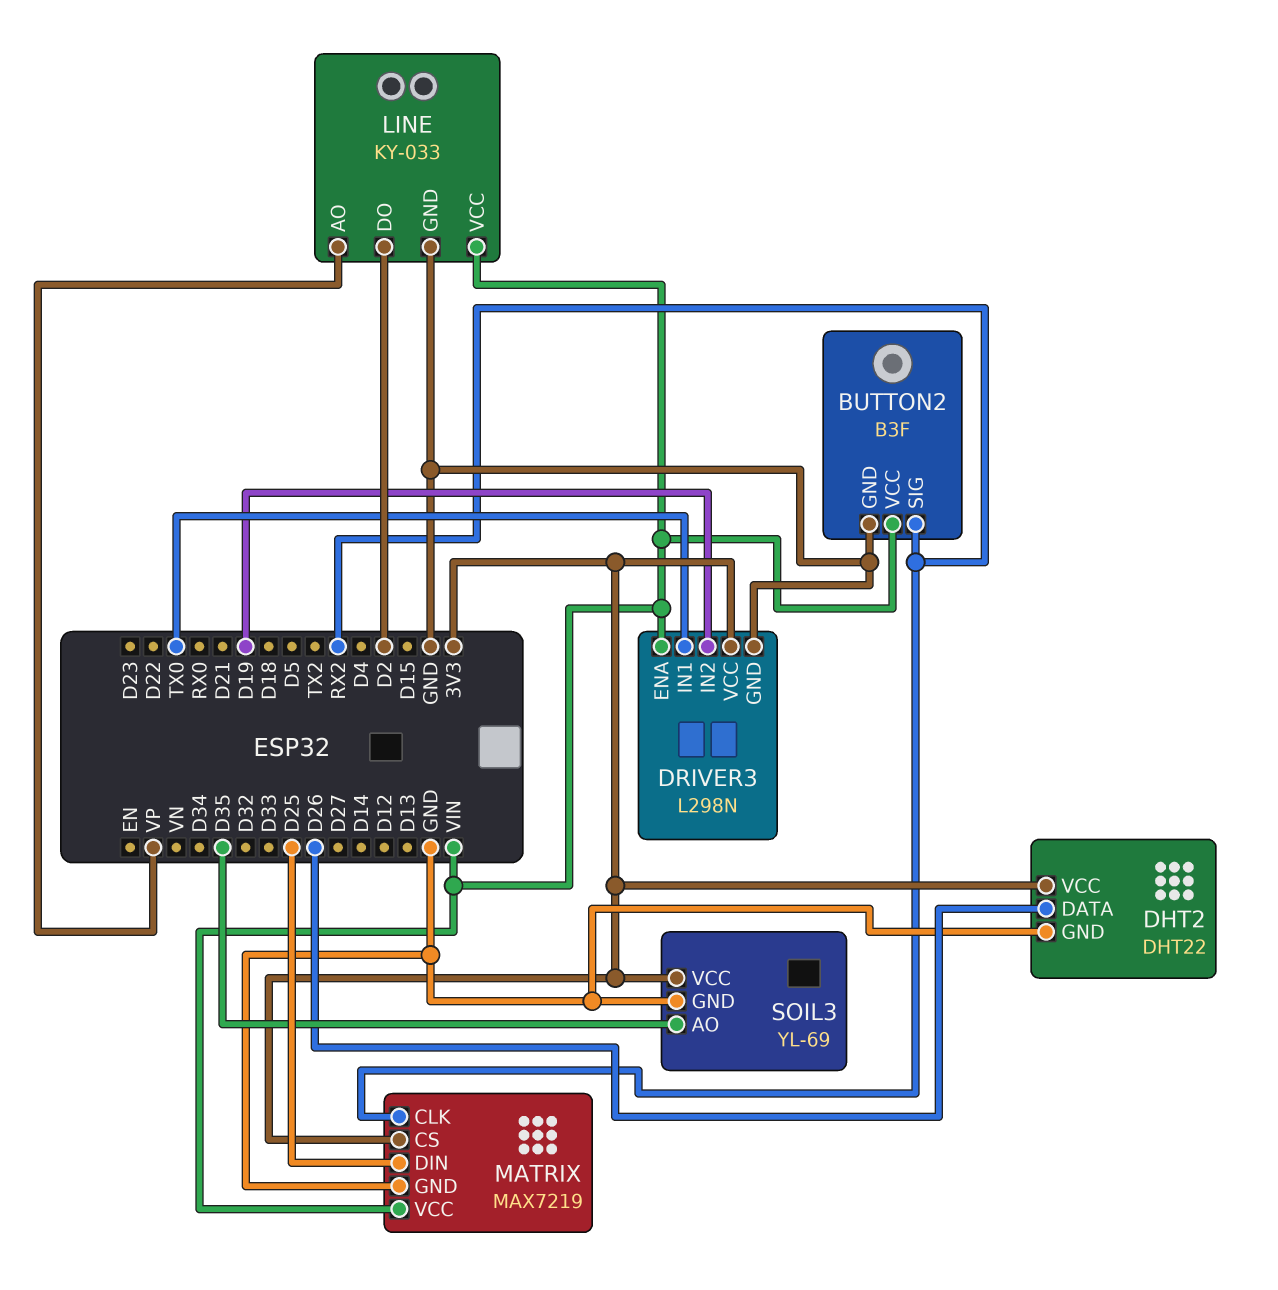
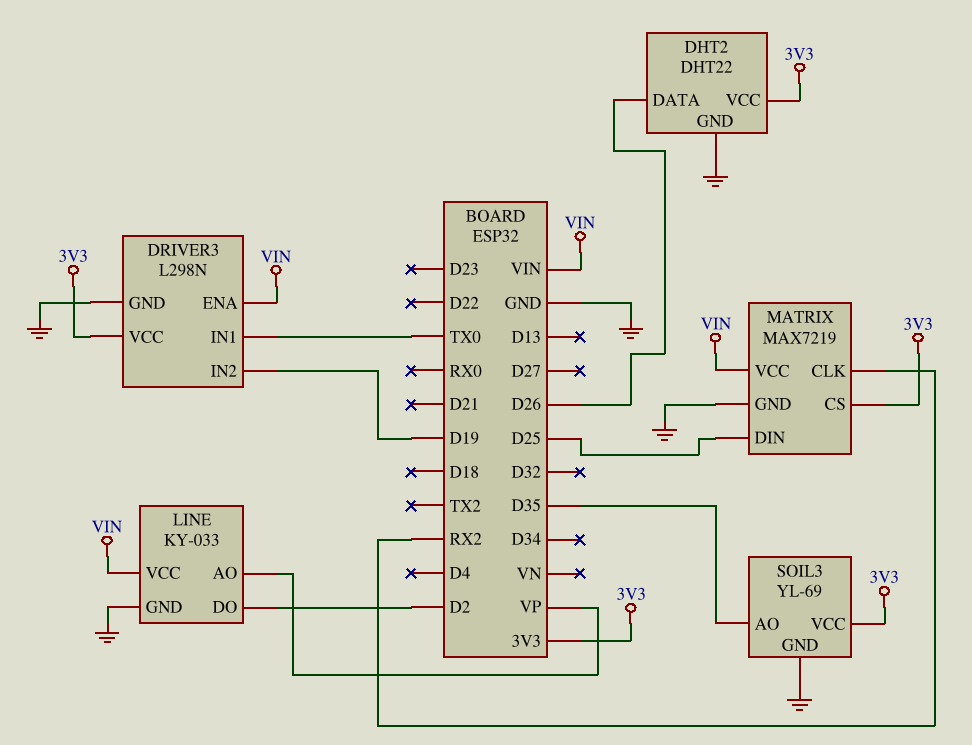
BUTTON2: B3F -> none
BUTTON2 pin GND: GND -> none
BUTTON2 pin SIG: RX2 -> none
BUTTON2 pin VCC: VIN -> none

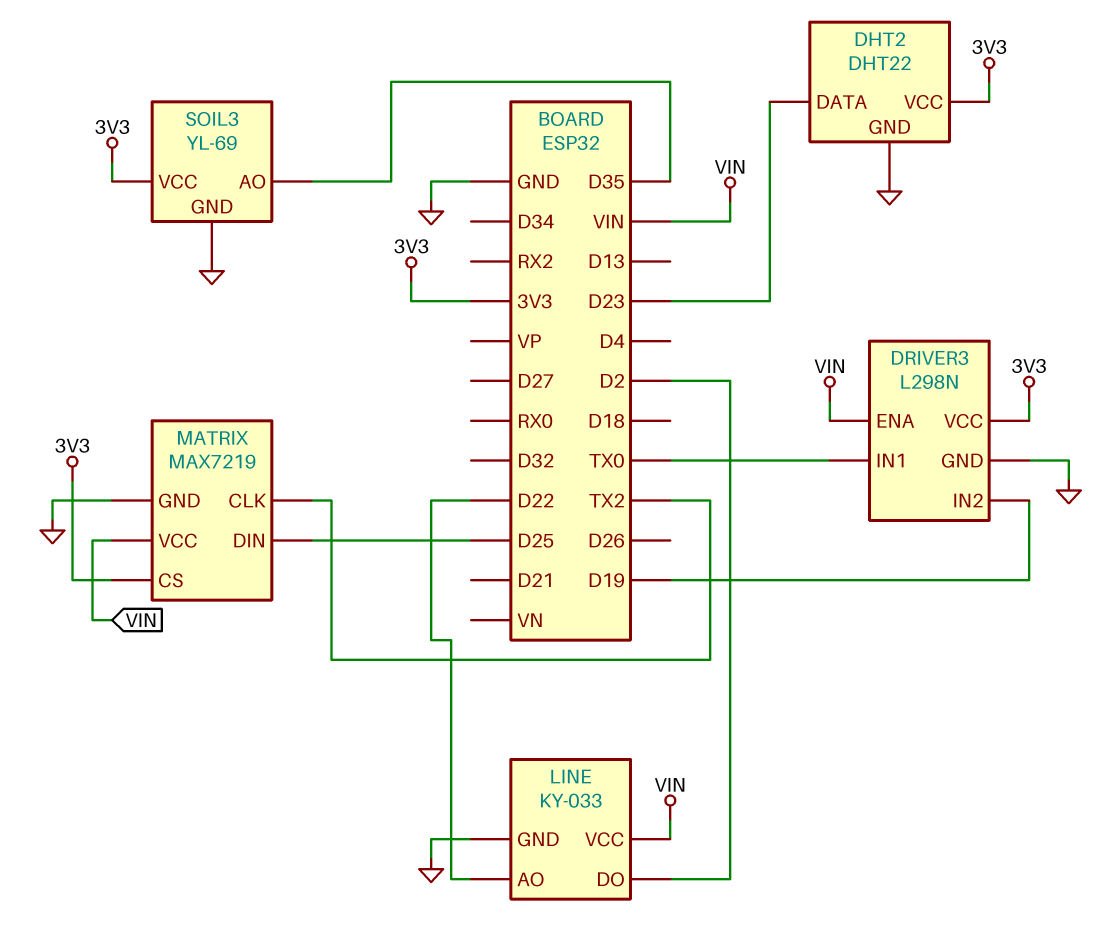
DHT2 pin DATA: D26 -> D23
LINE pin AO: VP -> D22
MATRIX pin CLK: RX2 -> TX2

